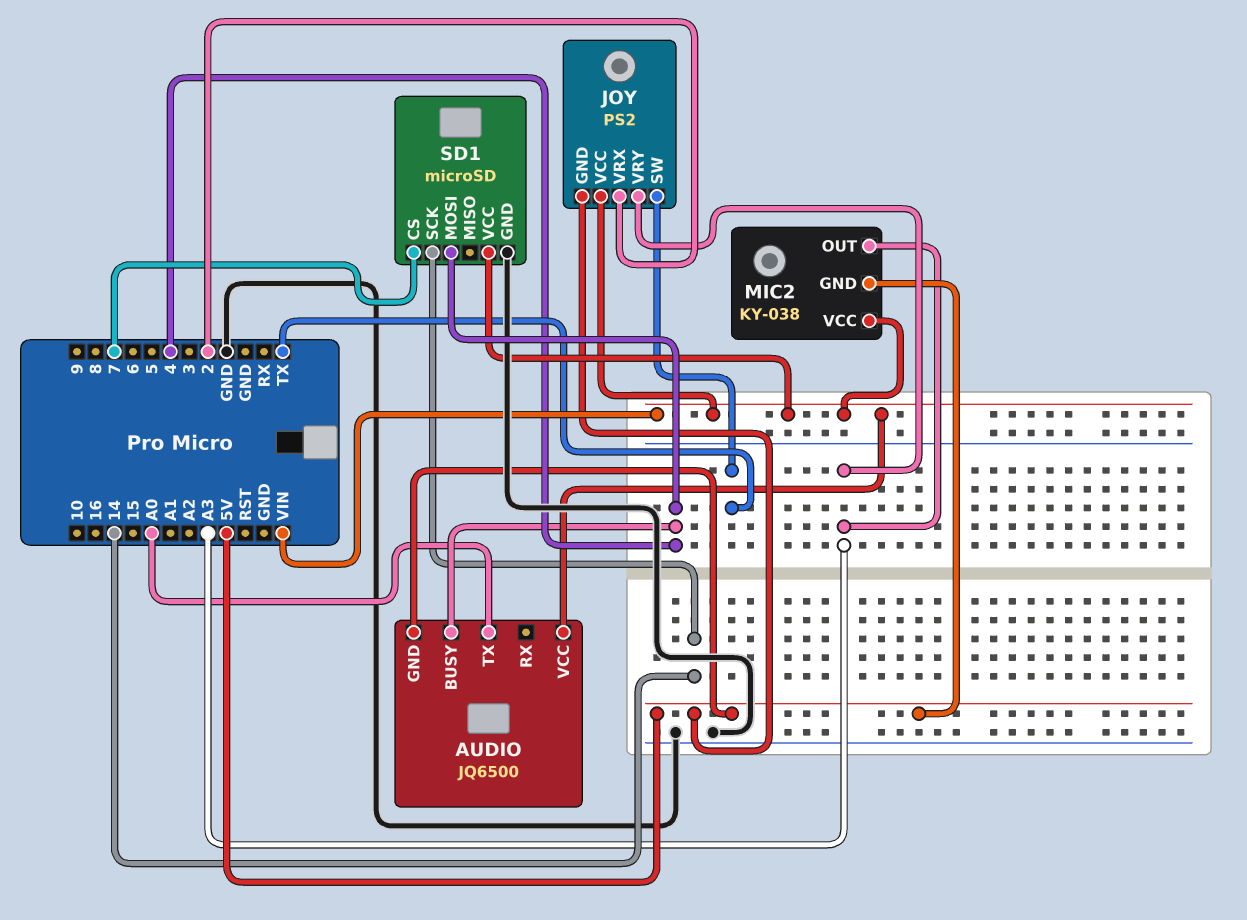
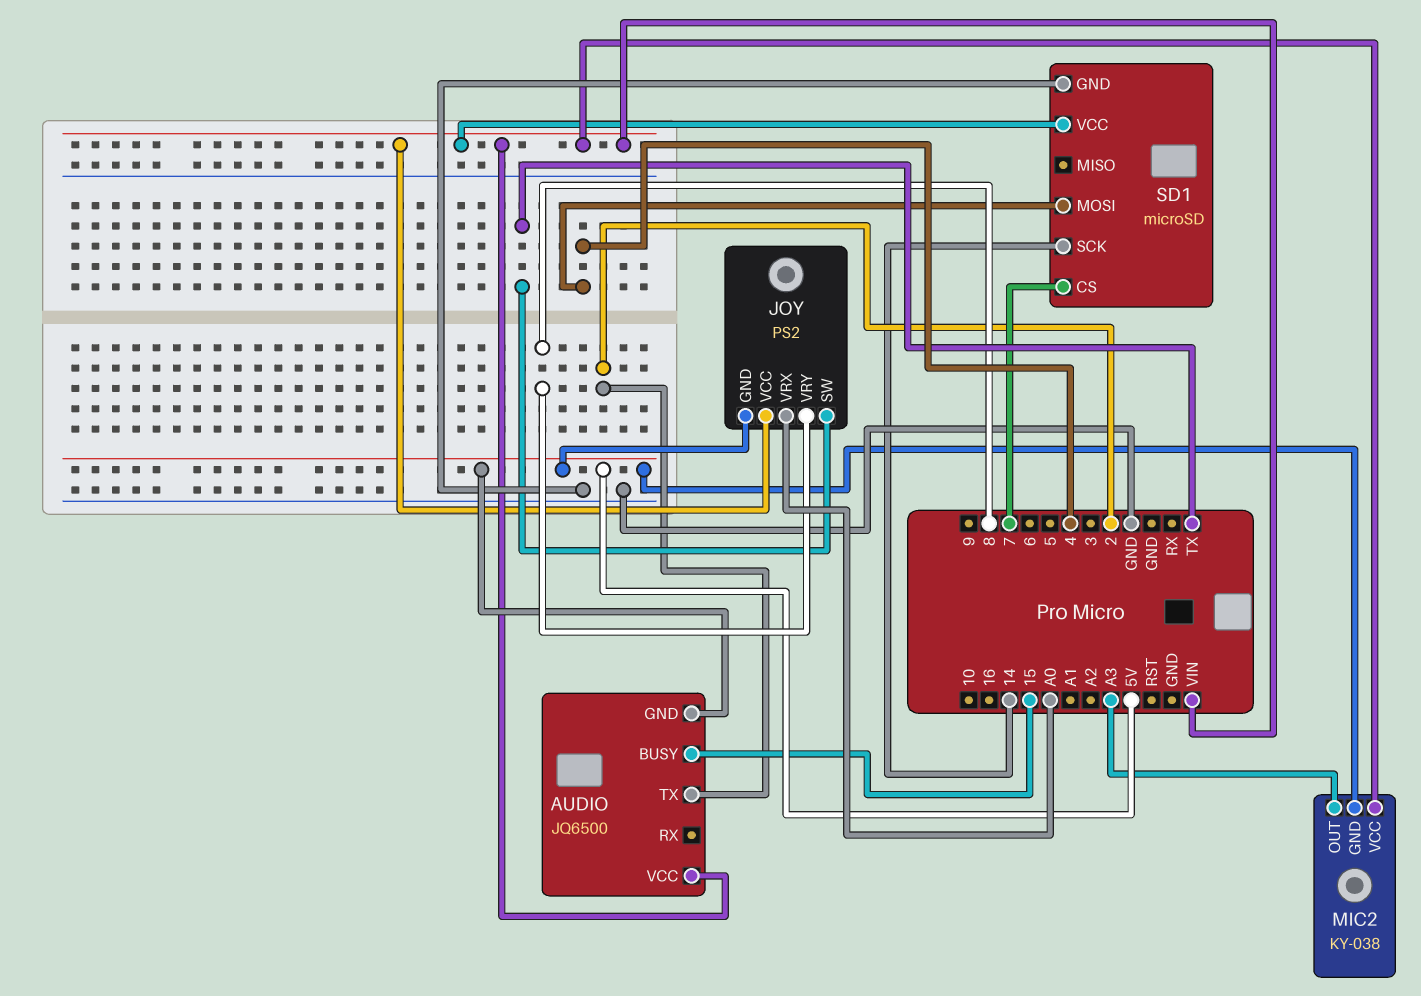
AUDIO pin BUSY: 4 -> 15
AUDIO pin TX: A0 -> 2
JOY pin VRX: 2 -> A0
JOY pin VRY: A3 -> 8

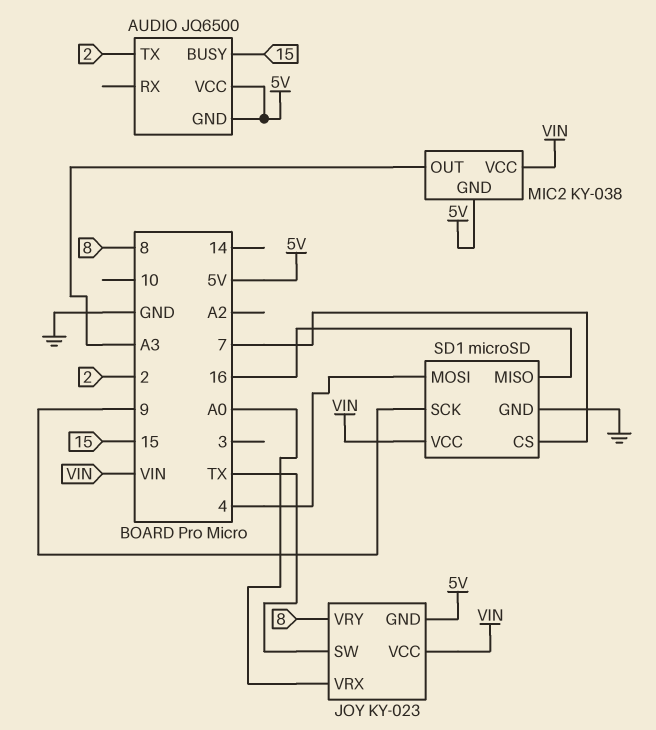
AUDIO pin VCC: VIN -> 5V
JOY: PS2 -> KY-023
SD1 pin MISO: none -> 16
SD1 pin SCK: 14 -> 9

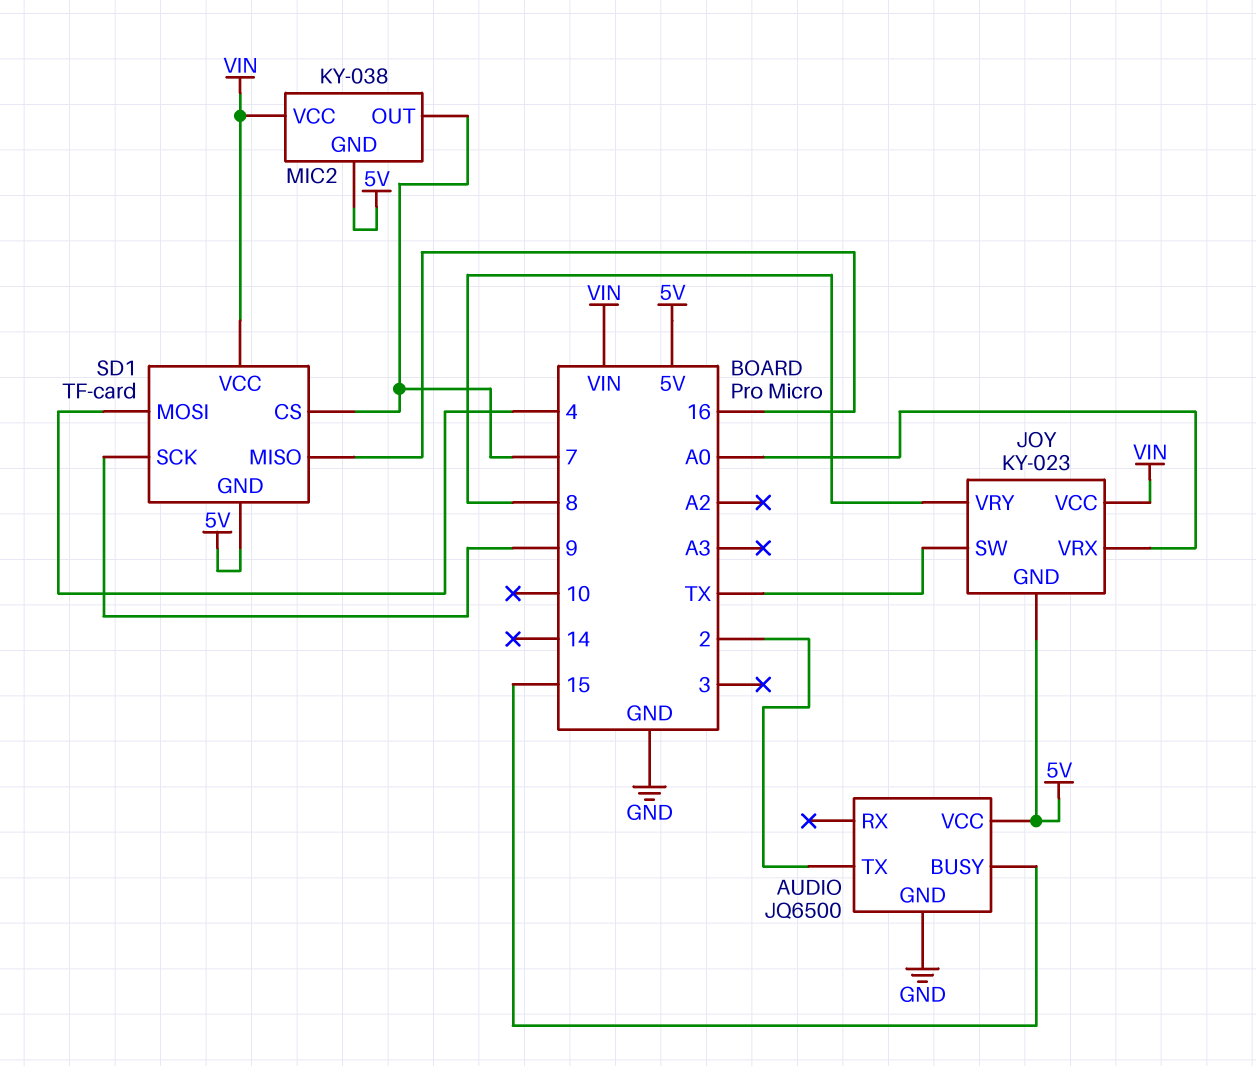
AUDIO pin GND: 5V -> GND
MIC2 pin OUT: A3 -> 7
SD1: microSD -> TF-card
SD1 pin GND: GND -> 5V

